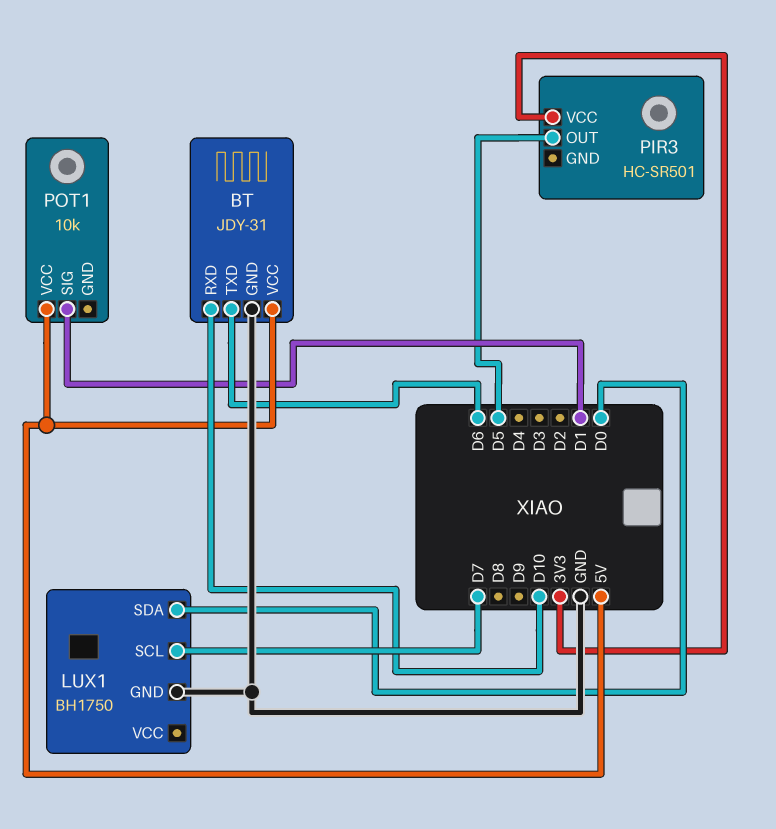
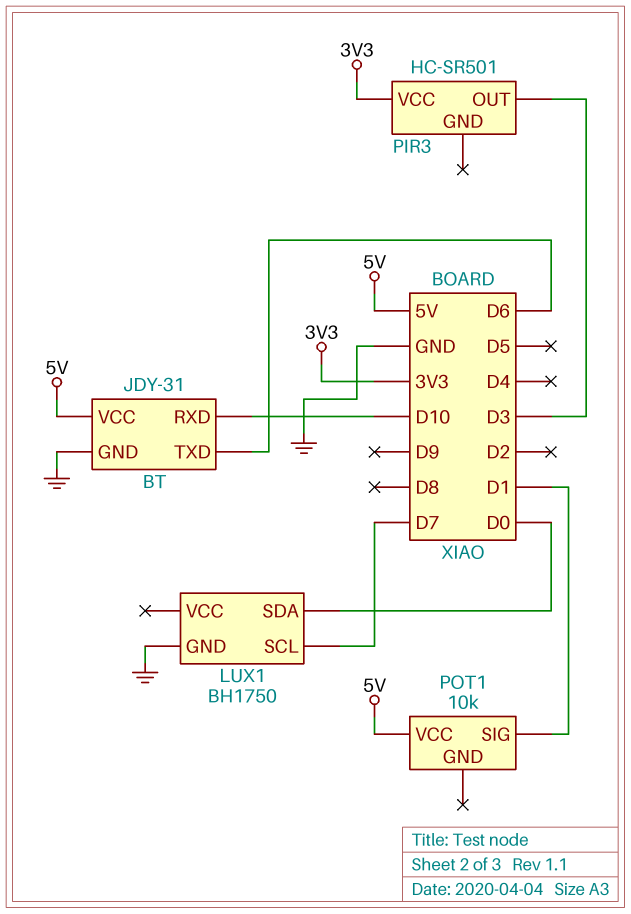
PIR3 pin OUT: D5 -> D3

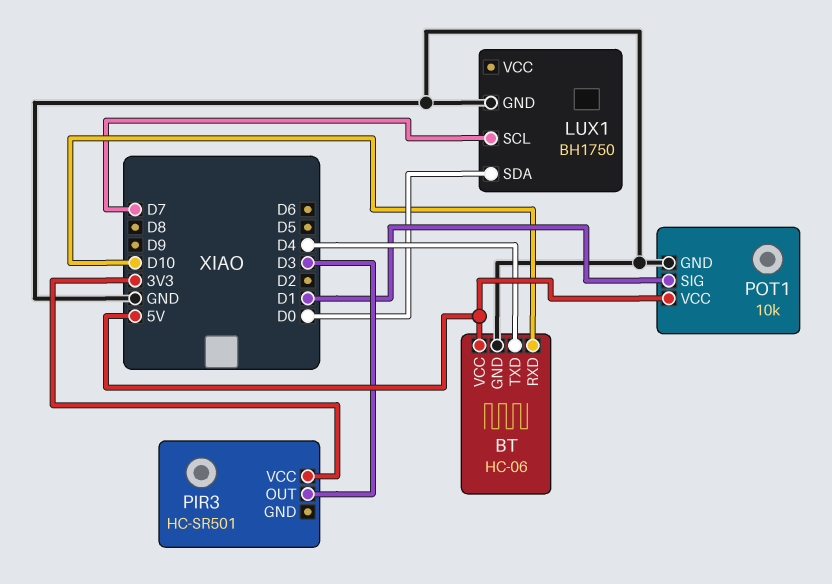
BT: JDY-31 -> HC-06
BT pin TXD: D6 -> D4
POT1 pin GND: none -> GND

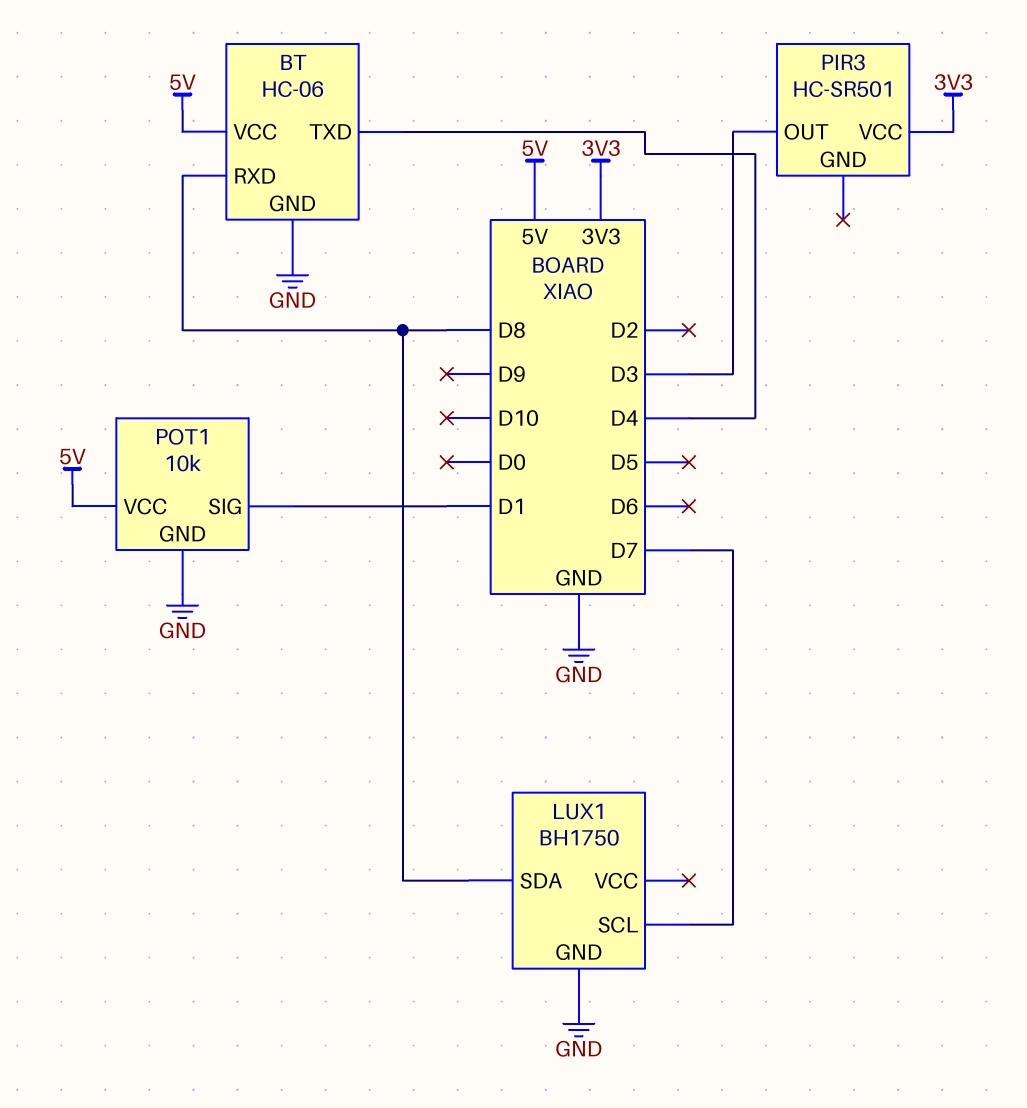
BT pin RXD: D10 -> D8
LUX1 pin SDA: D0 -> D8

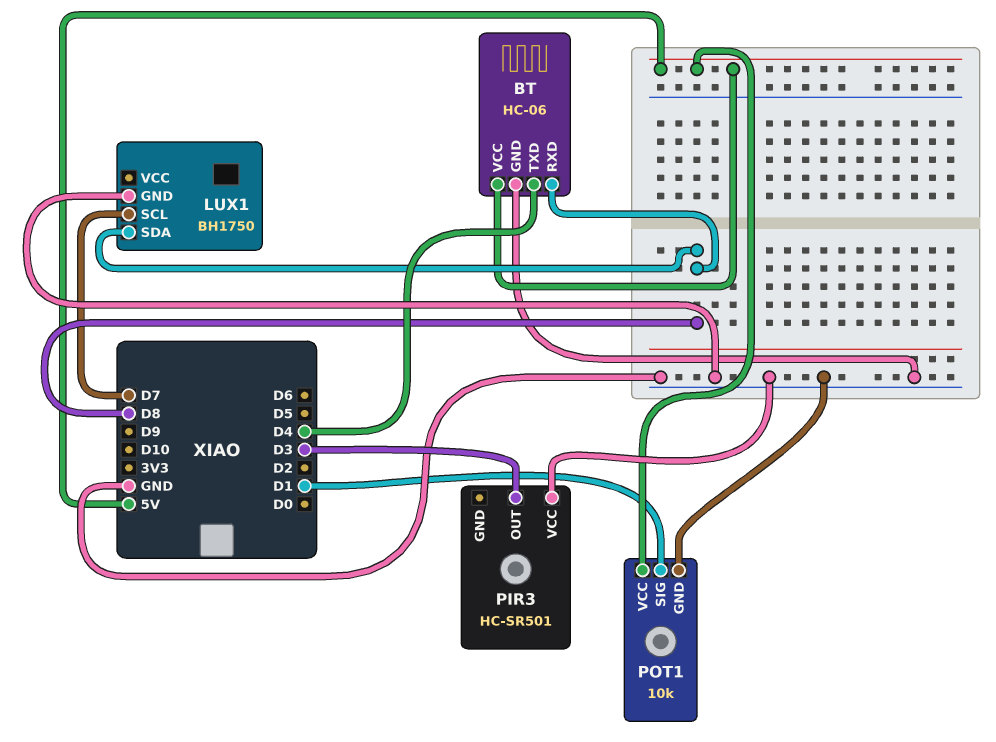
PIR3 pin VCC: 3V3 -> GND

